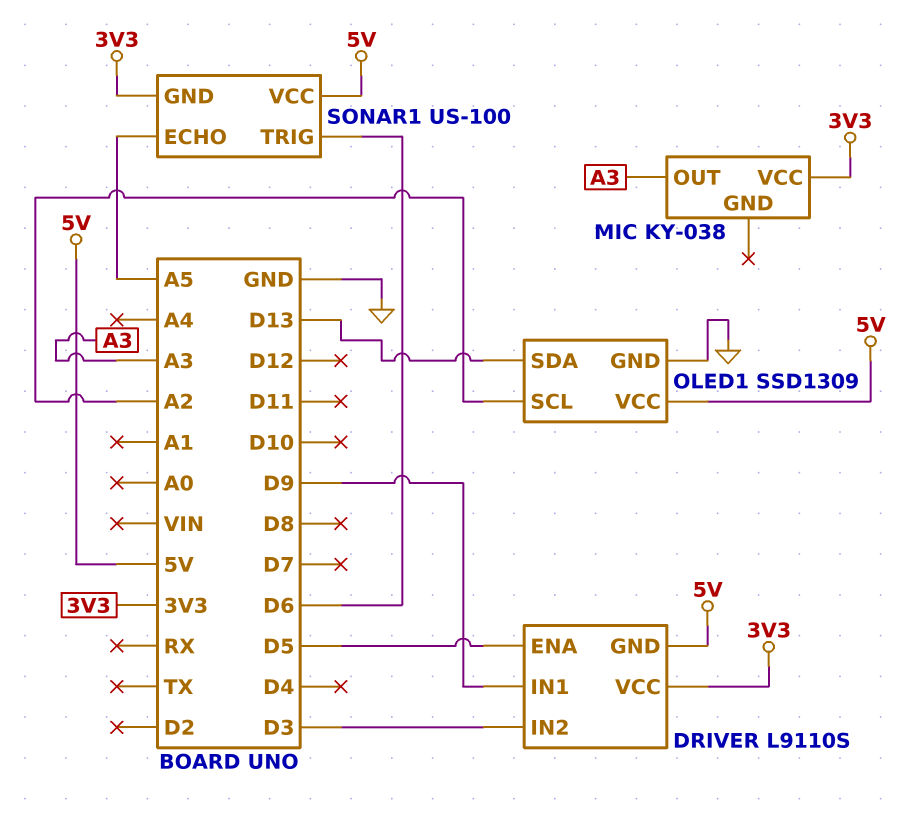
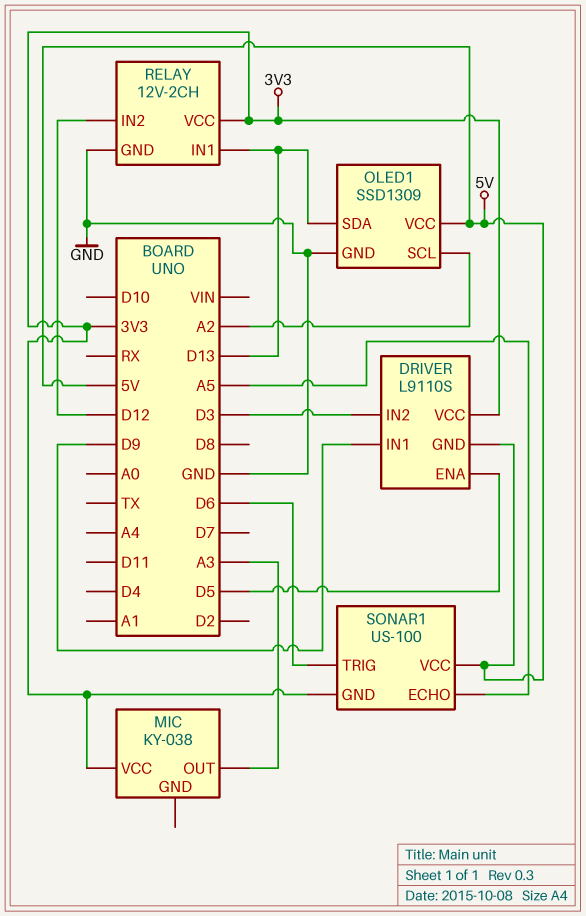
RELAY: none -> 12V-2CH
RELAY pin GND: none -> GND
RELAY pin IN1: none -> D13
RELAY pin IN2: none -> D12
RELAY pin VCC: none -> 3V3

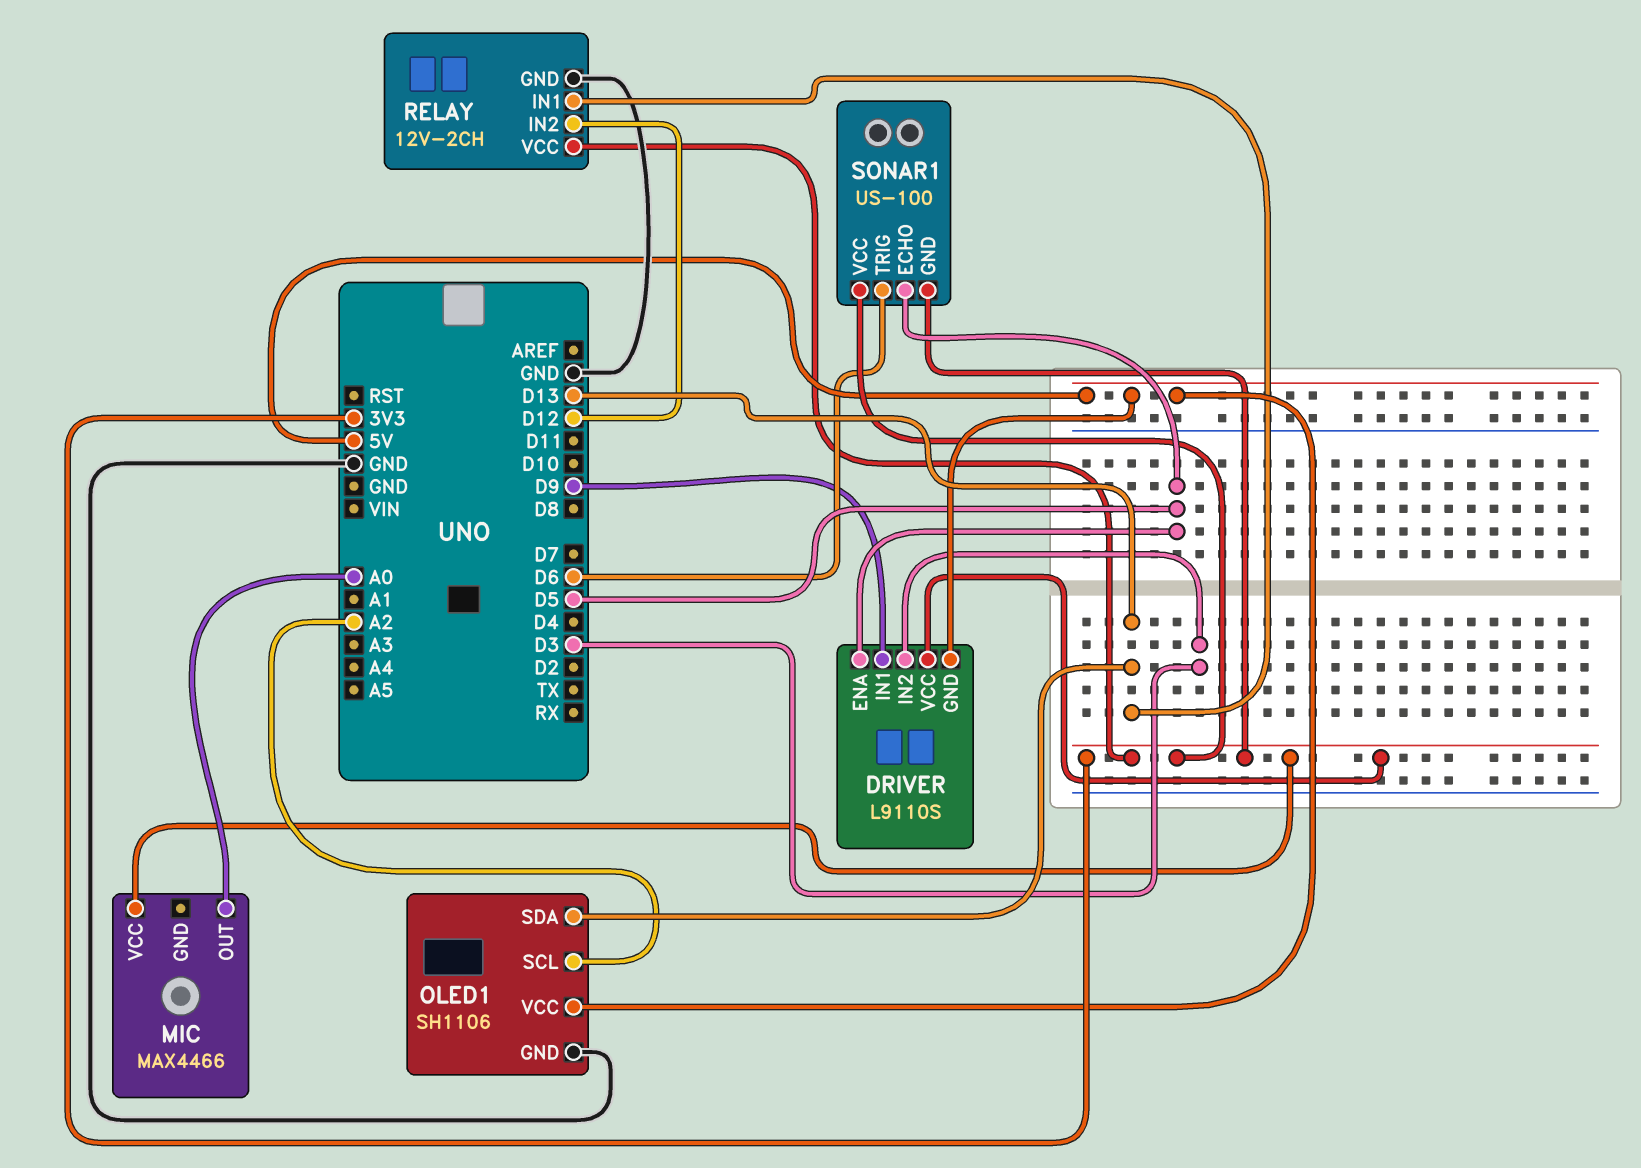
MIC: KY-038 -> MAX4466
MIC pin OUT: A3 -> A0
OLED1: SSD1309 -> SH1106
SONAR1 pin ECHO: A5 -> D5
SONAR1 pin VCC: 5V -> 3V3

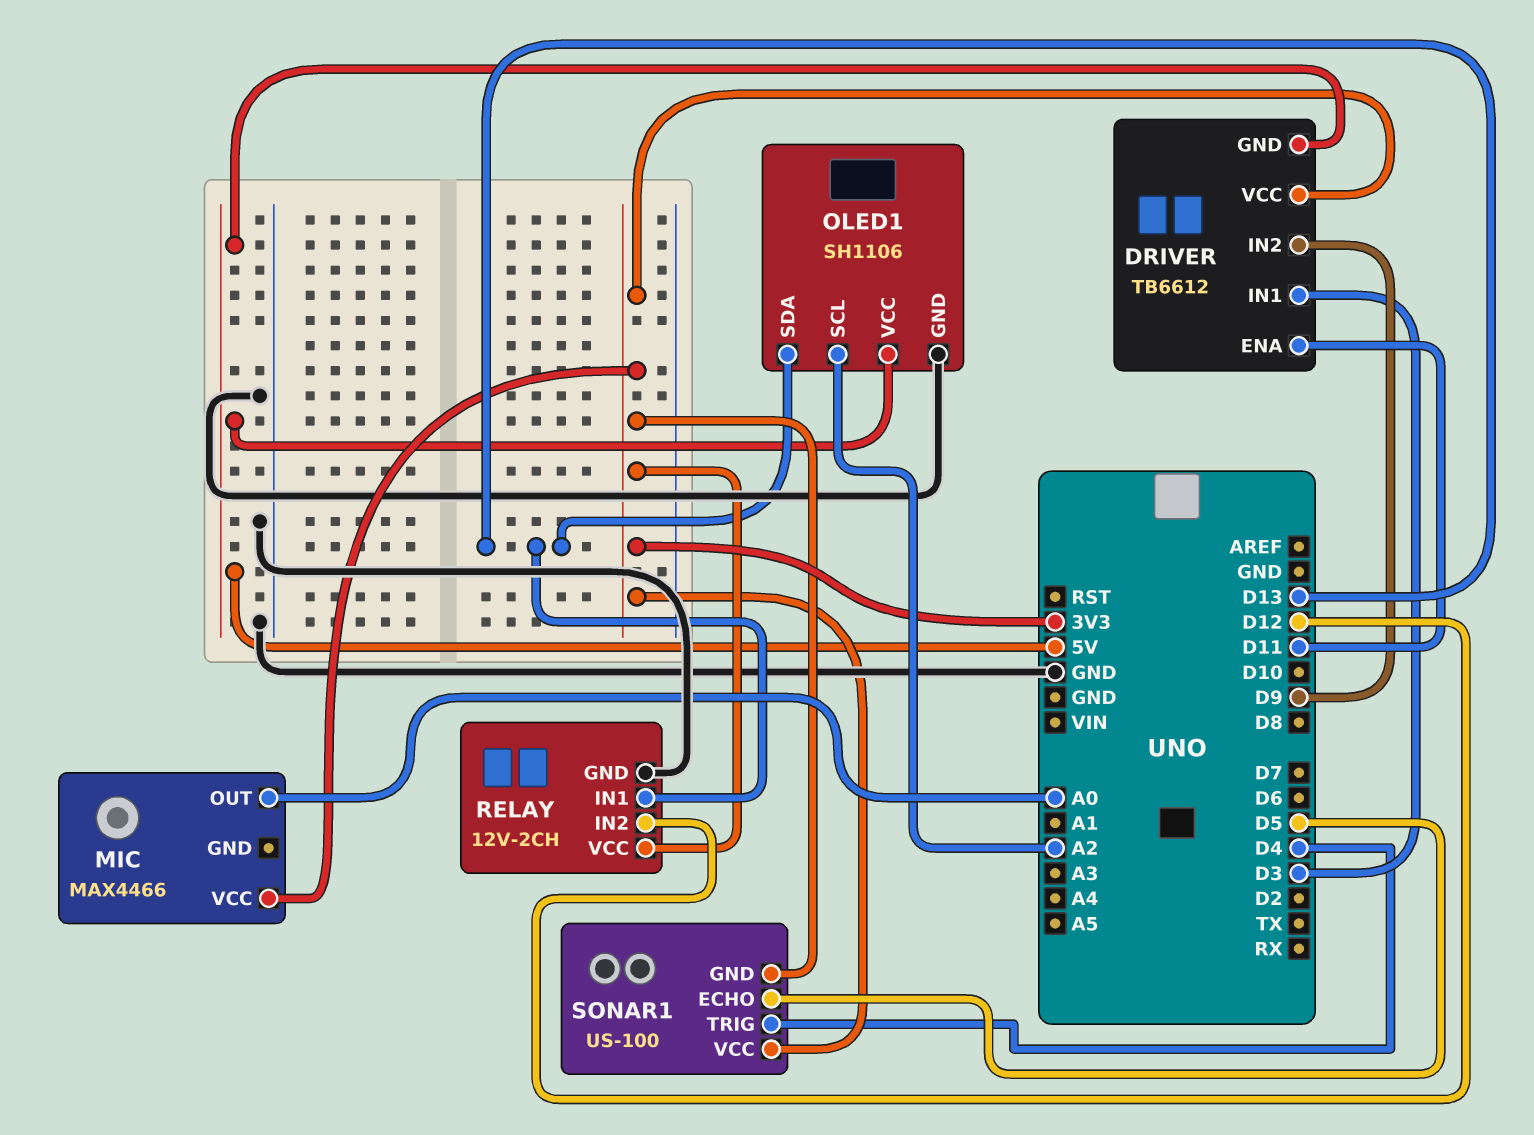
DRIVER: L9110S -> TB6612
DRIVER pin ENA: D5 -> D11
DRIVER pin IN1: D9 -> D3
DRIVER pin IN2: D3 -> D9
SONAR1 pin TRIG: D6 -> D4

